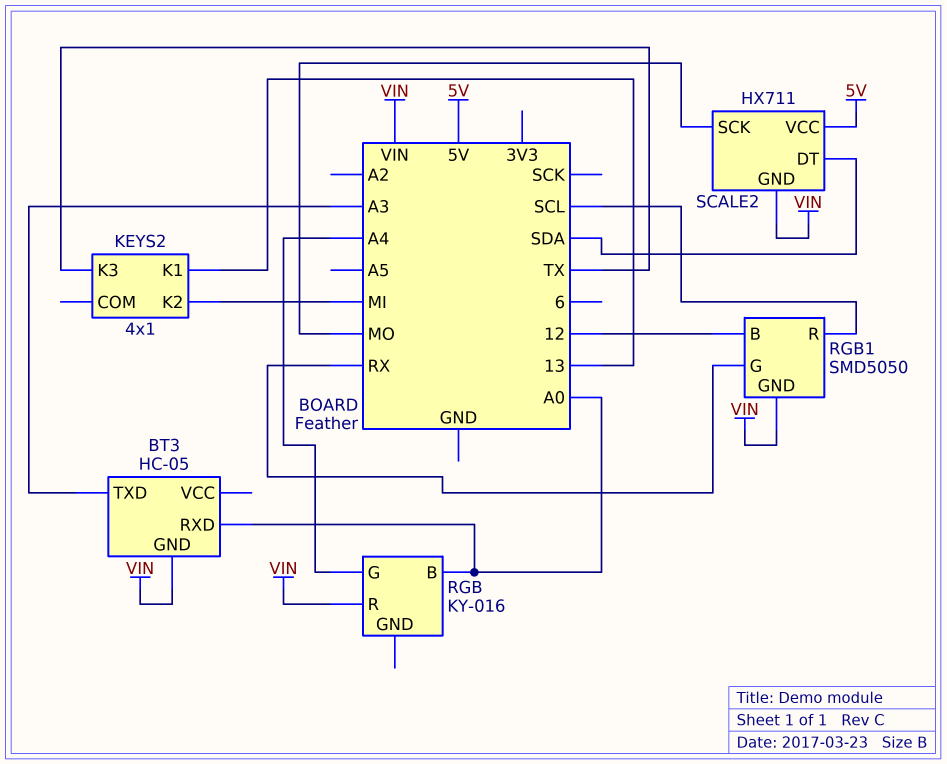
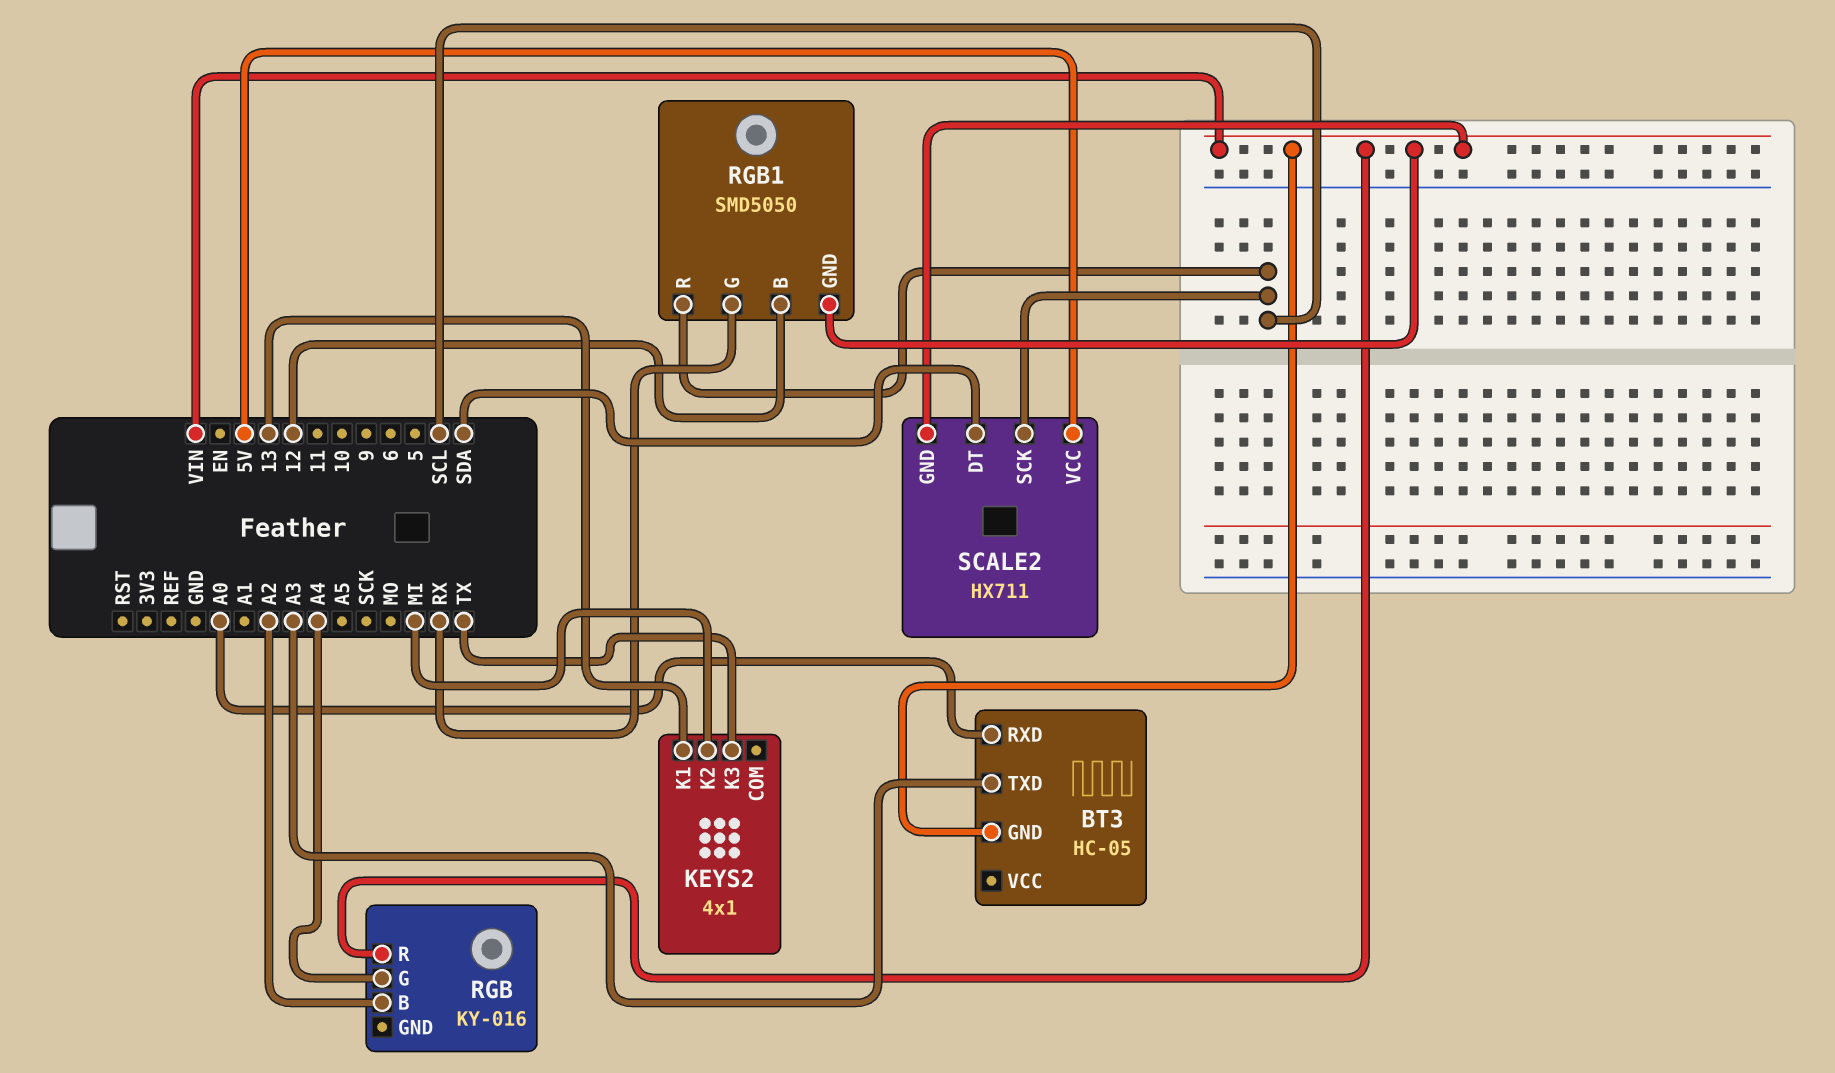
RGB pin B: A0 -> A2
SCALE2 pin SCK: MO -> SCL

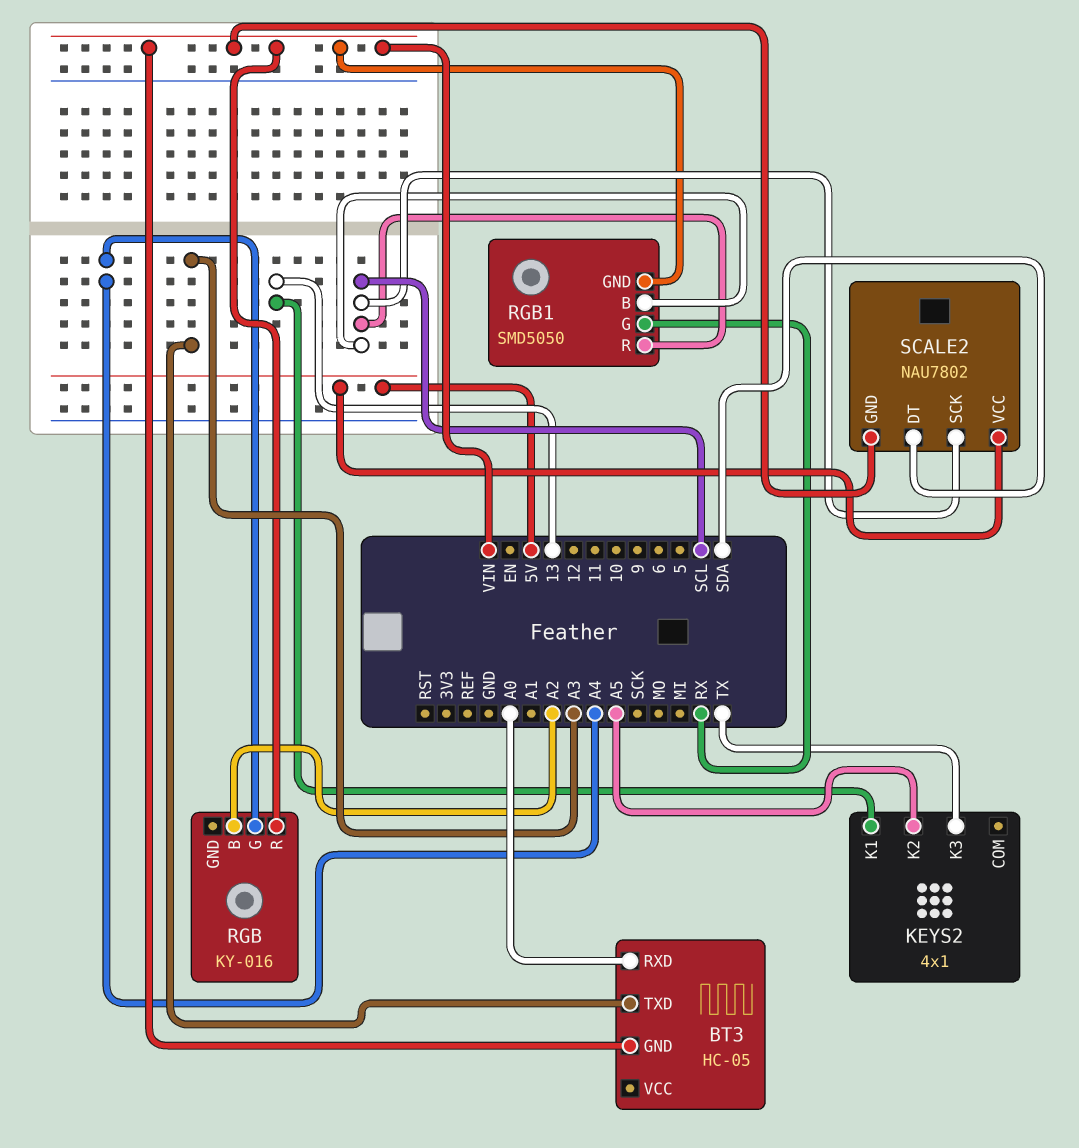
KEYS2 pin K2: MI -> A5
RGB1 pin B: 12 -> SCL
SCALE2: HX711 -> NAU7802

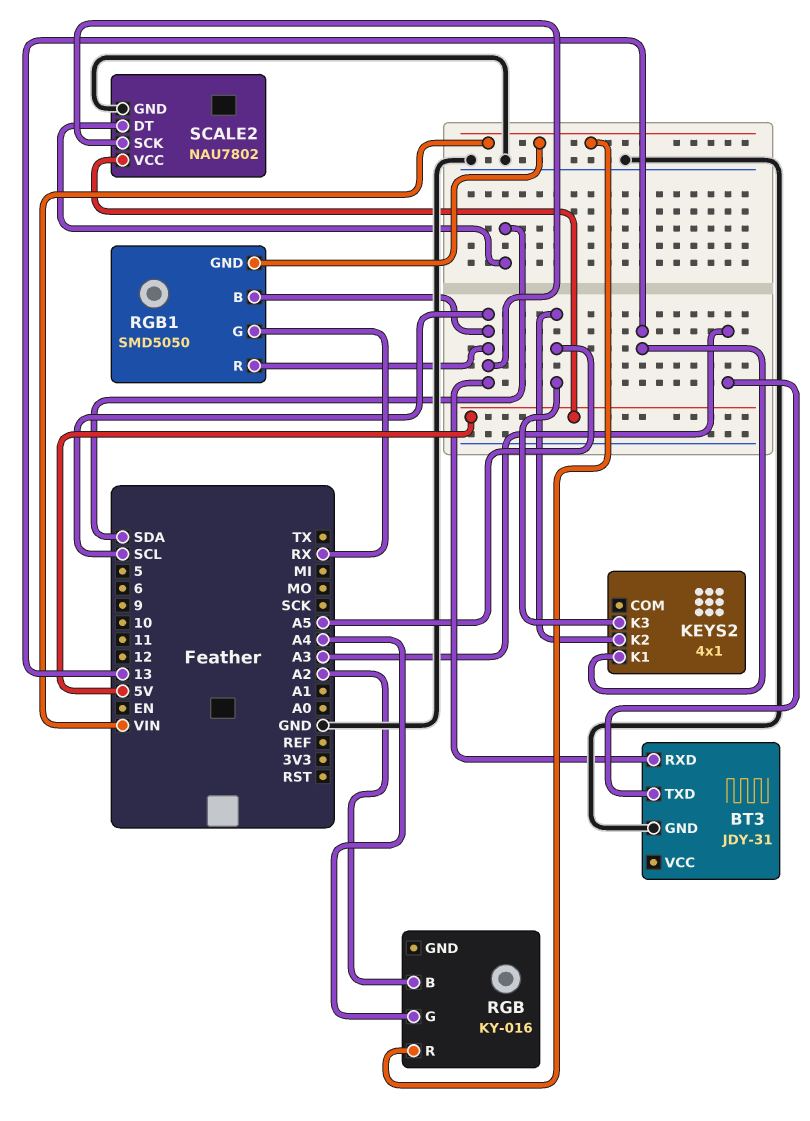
BT3: HC-05 -> JDY-31
BT3 pin GND: VIN -> GND
BT3 pin RXD: A0 -> SCL
KEYS2 pin K3: TX -> A5
SCALE2 pin GND: VIN -> GND

